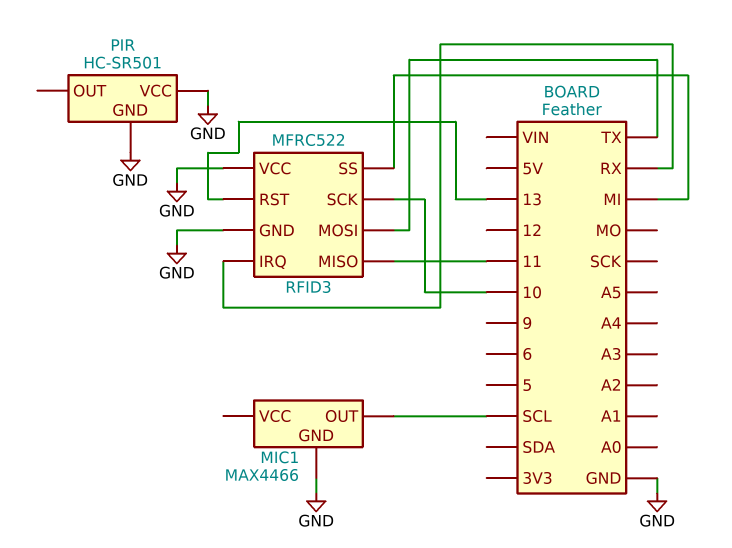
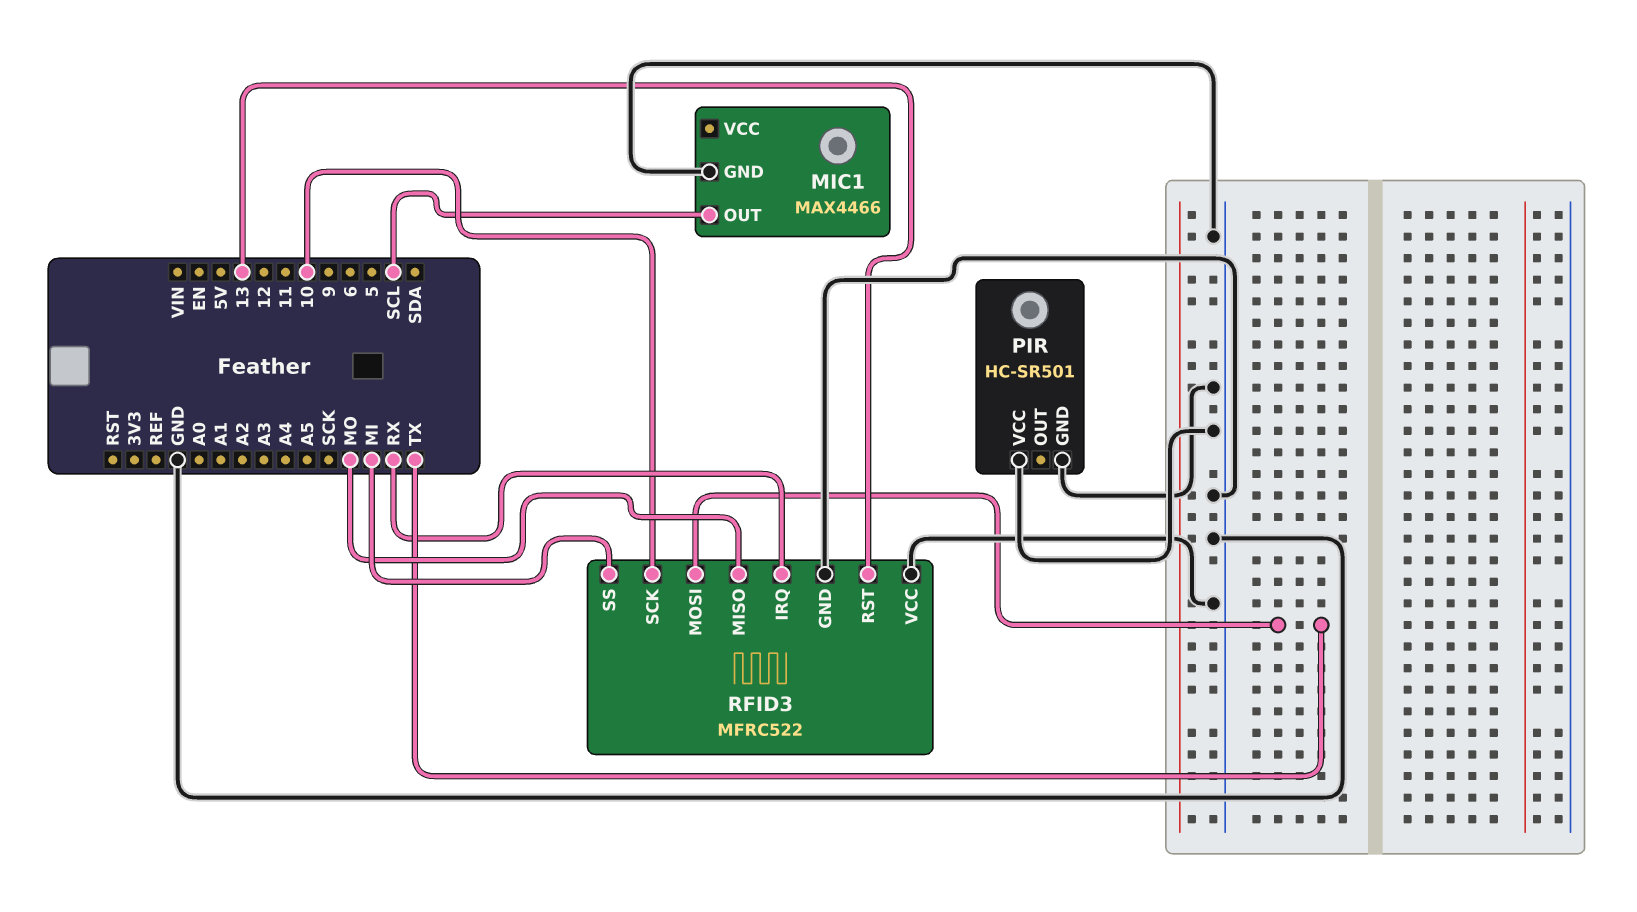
RFID3 pin MISO: 11 -> MO

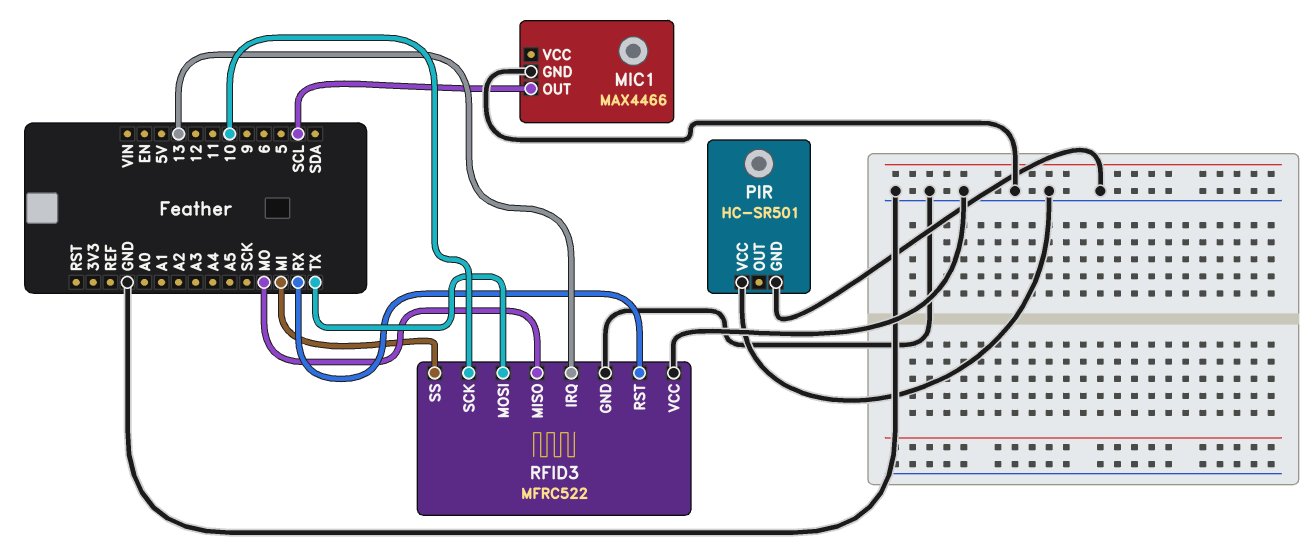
RFID3 pin IRQ: RX -> 13
RFID3 pin RST: 13 -> RX

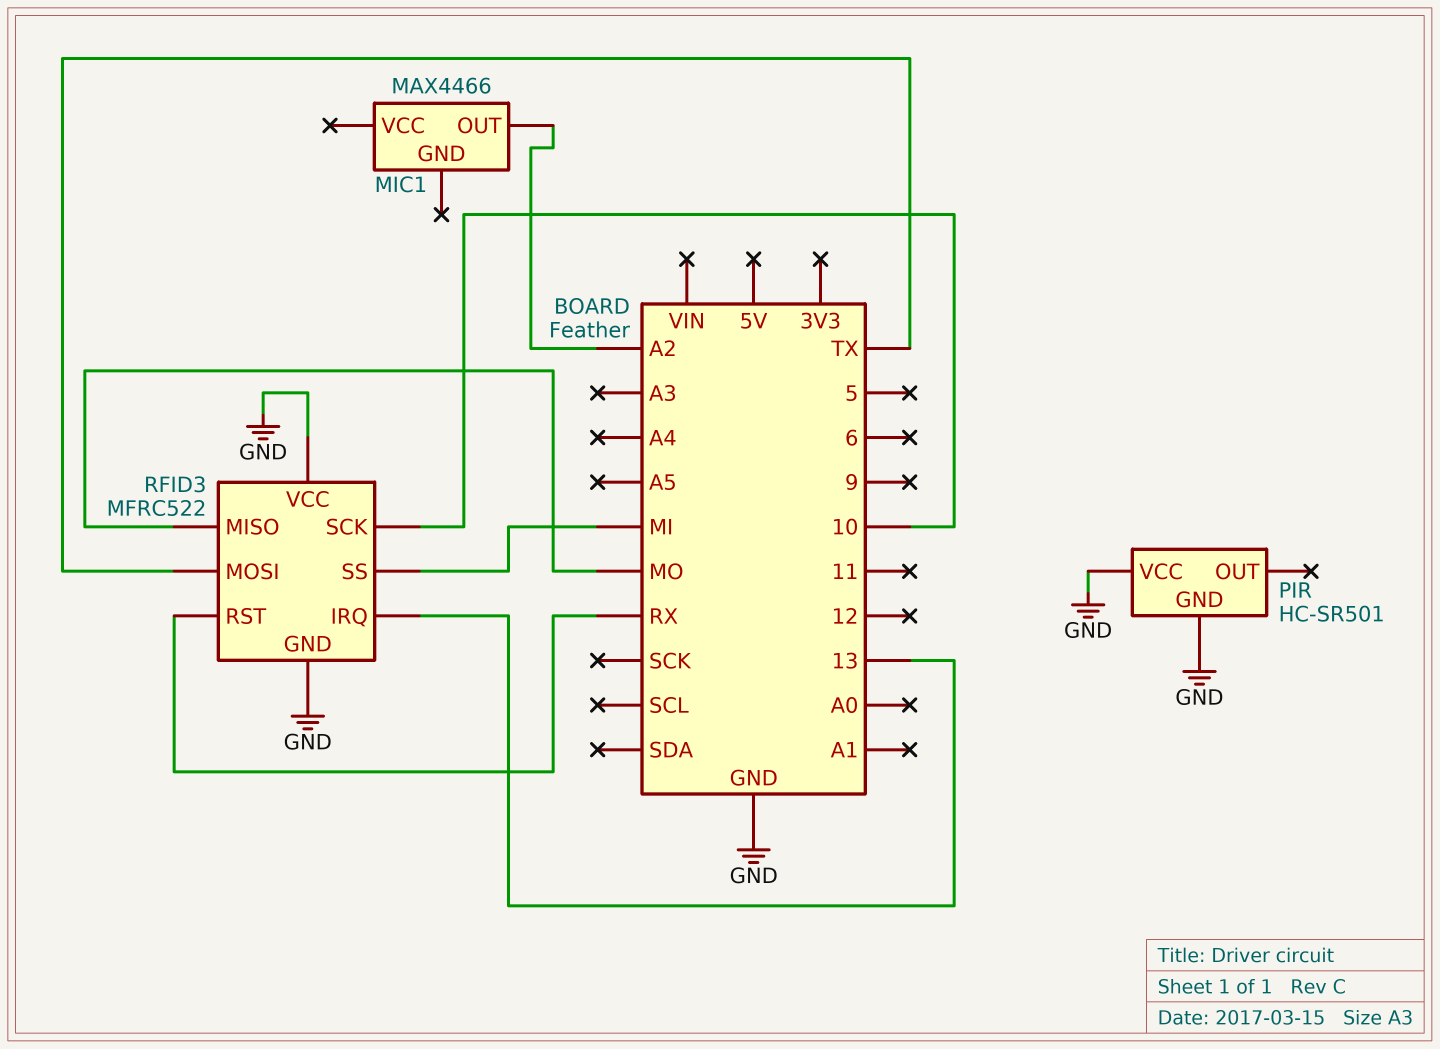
MIC1 pin GND: GND -> none
MIC1 pin OUT: SCL -> A2

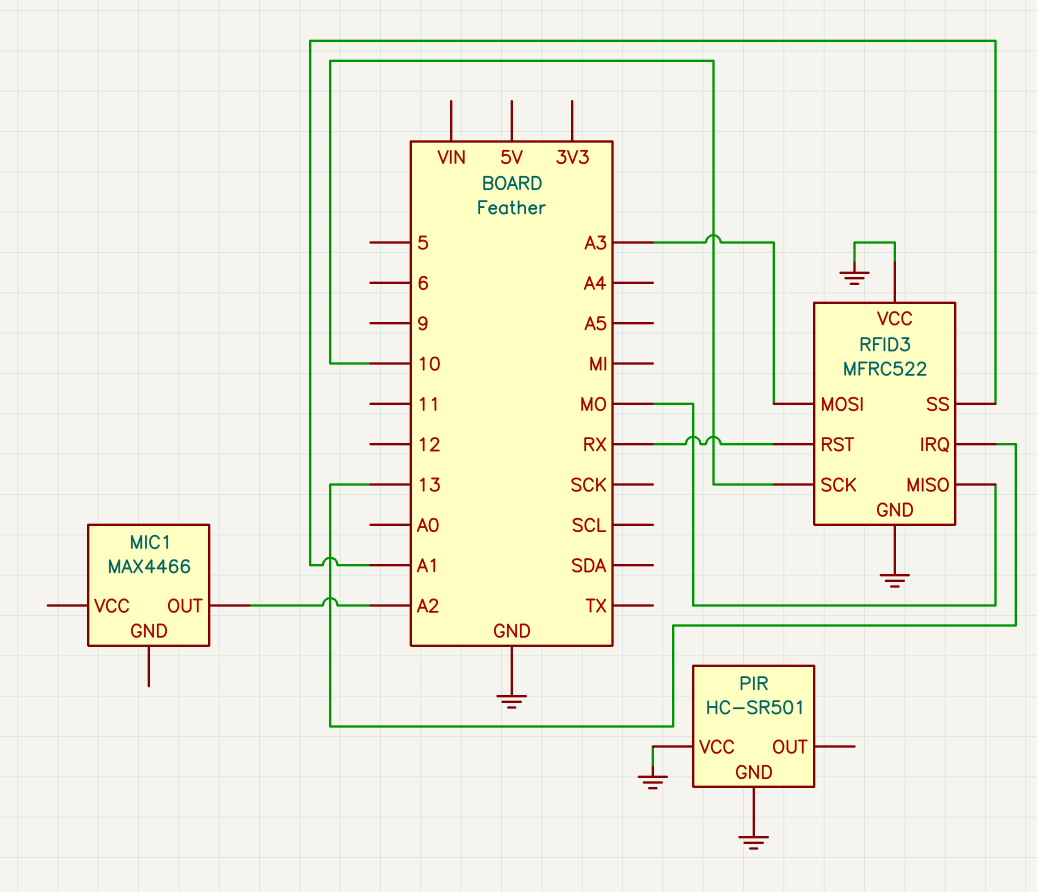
RFID3 pin MOSI: TX -> A3
RFID3 pin SS: MI -> A1

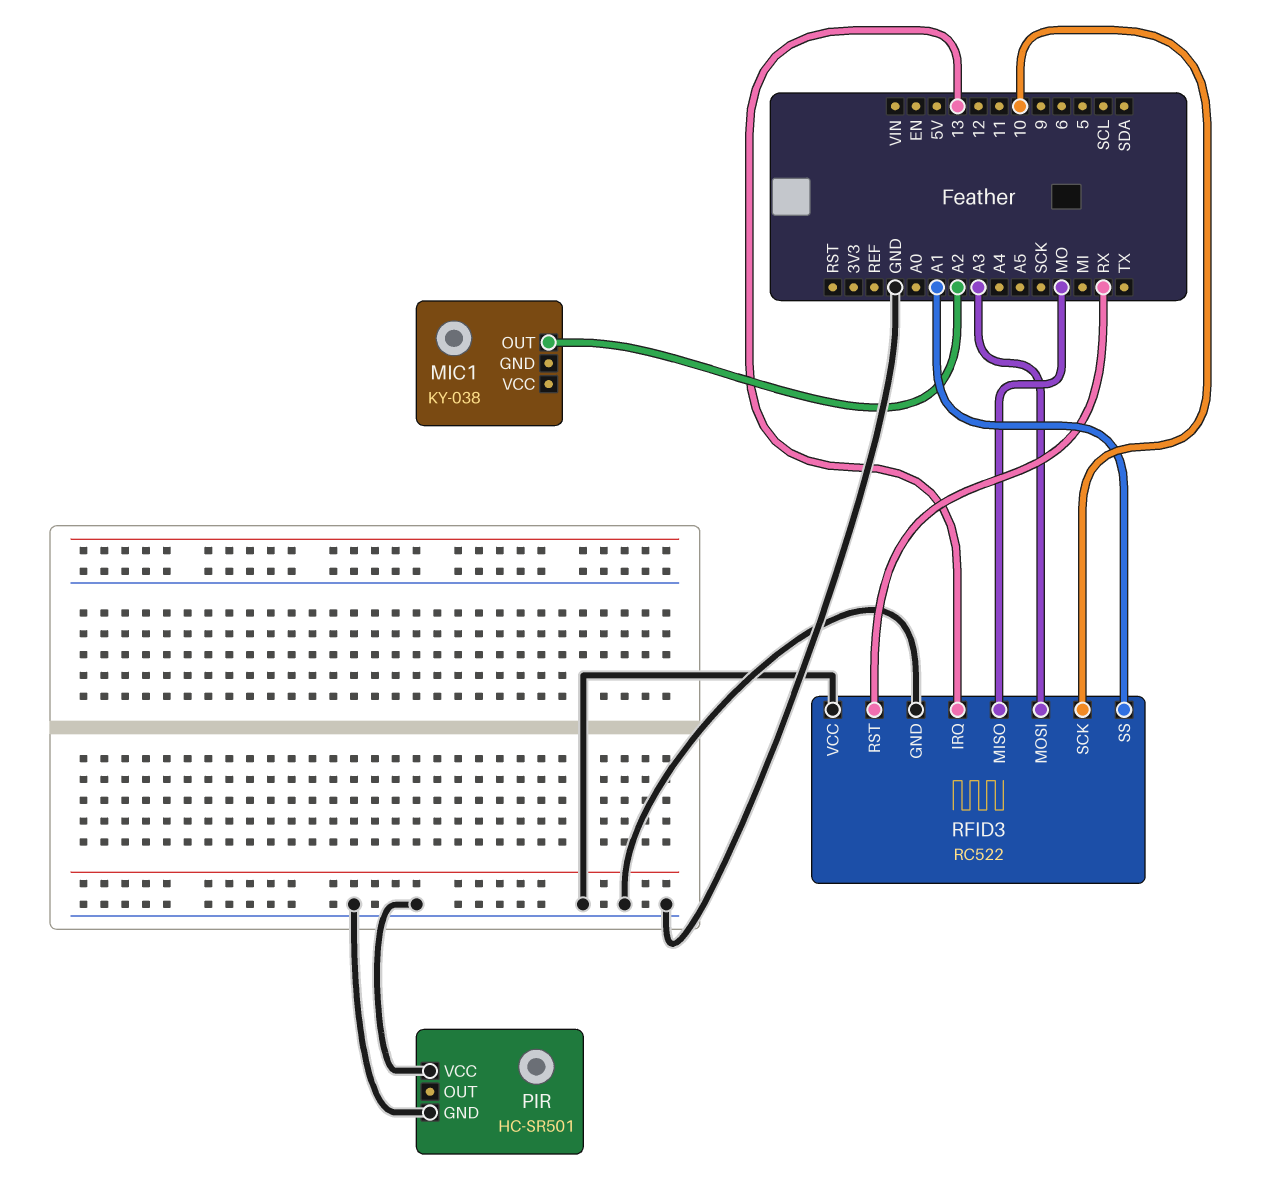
MIC1: MAX4466 -> KY-038
RFID3: MFRC522 -> RC522

